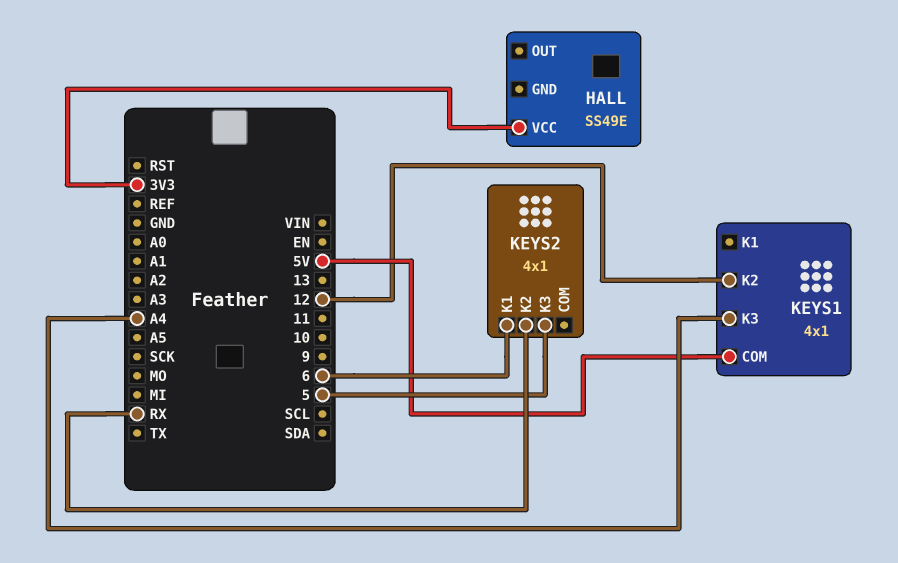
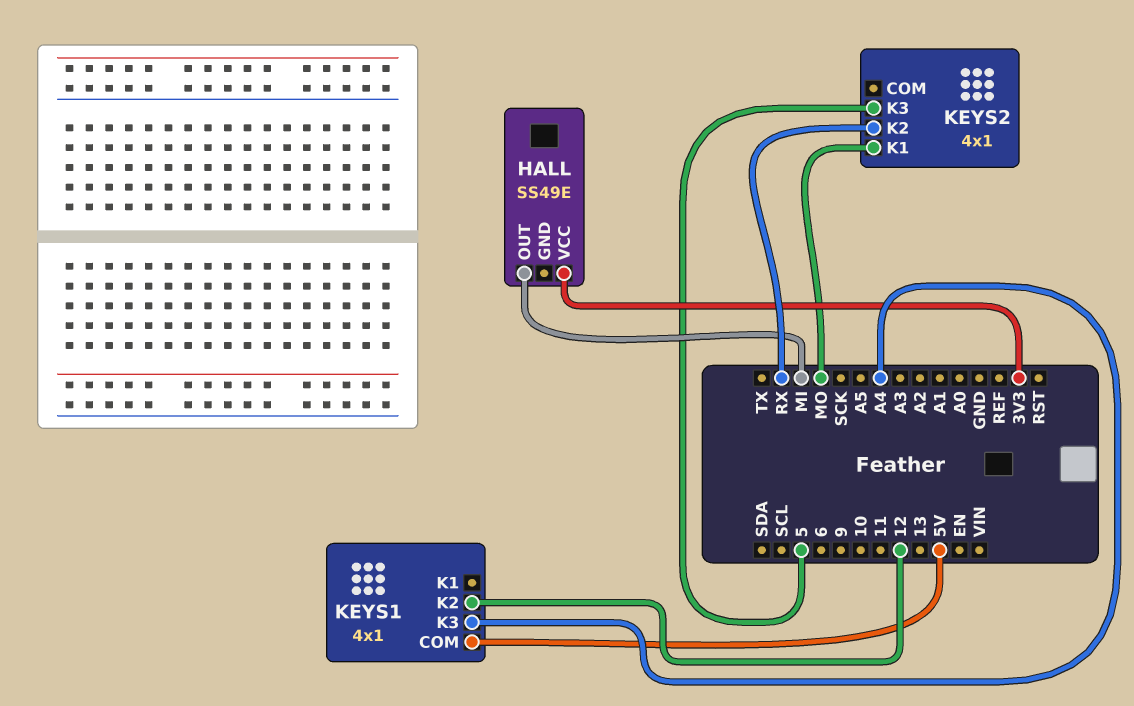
HALL pin OUT: none -> MI
KEYS2 pin K1: 6 -> MO

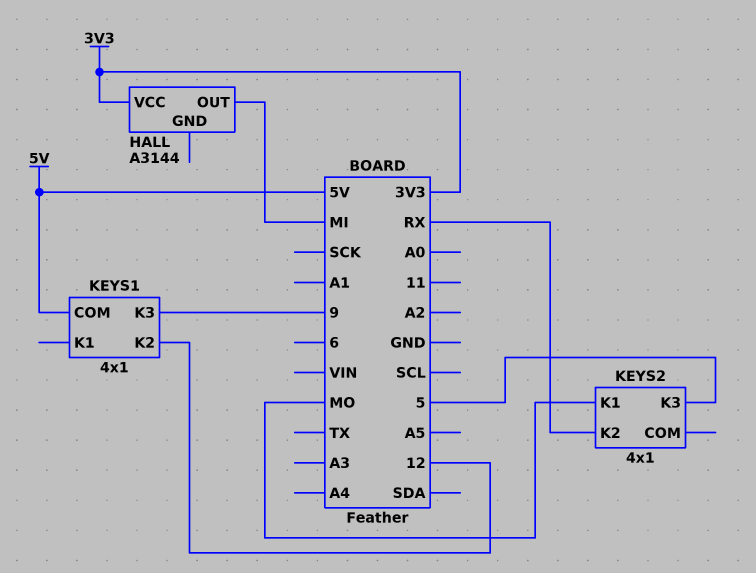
HALL: SS49E -> A3144
KEYS1 pin K3: A4 -> 9

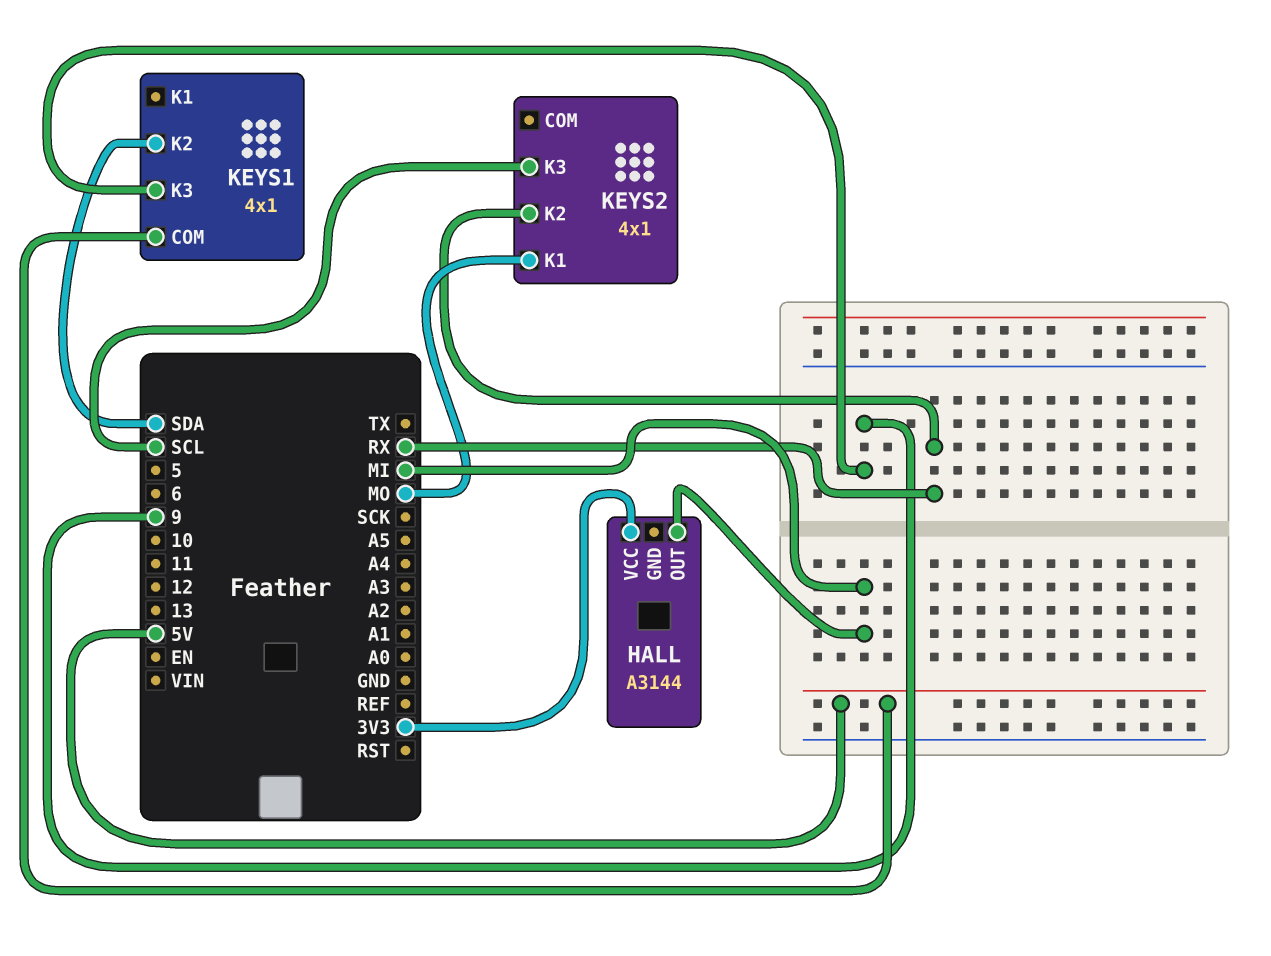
KEYS1 pin K2: 12 -> SDA
KEYS2 pin K3: 5 -> SCL

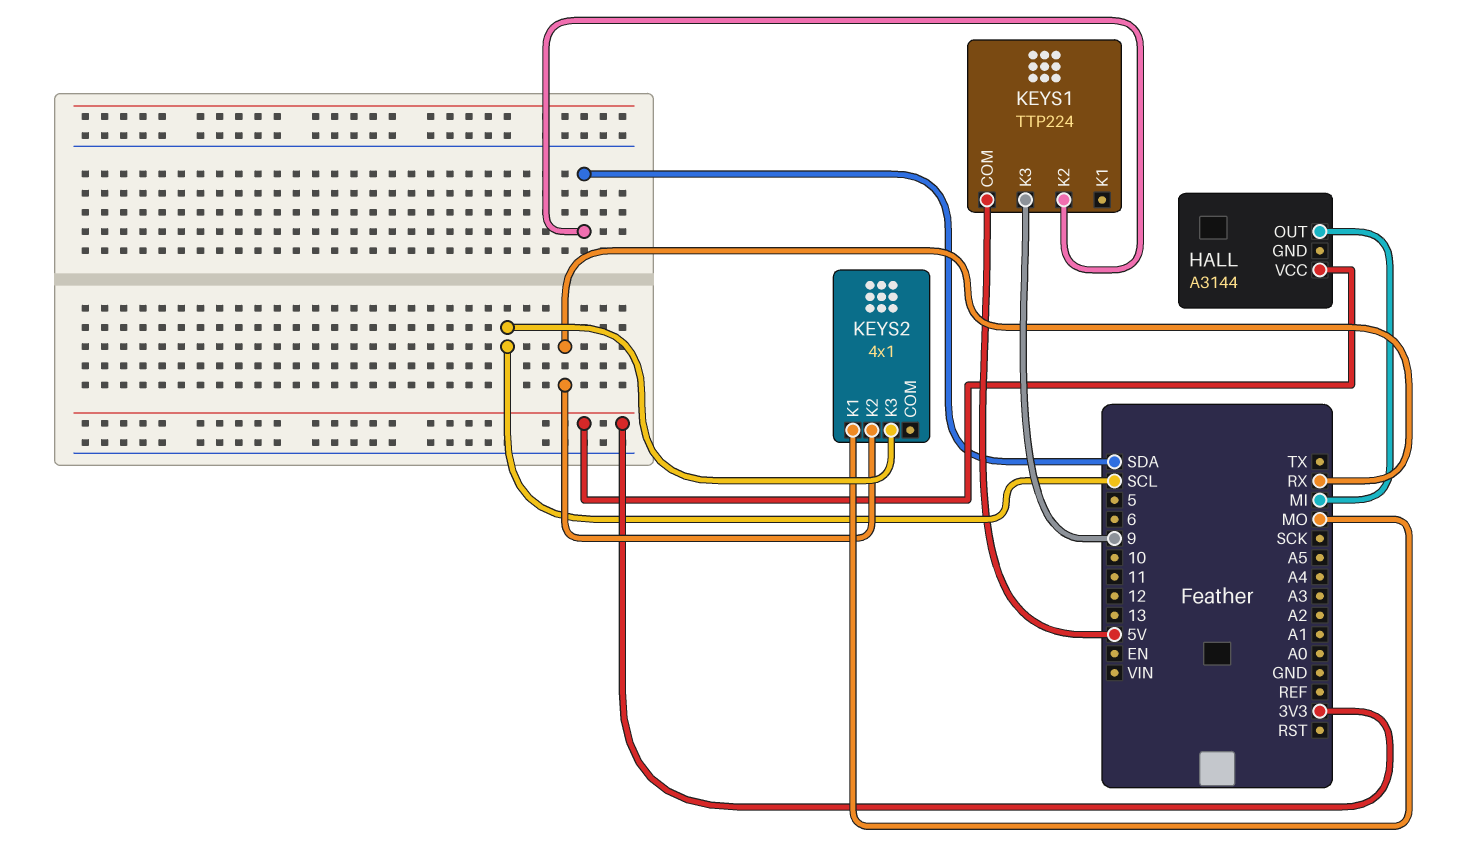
KEYS1: 4x1 -> TTP224

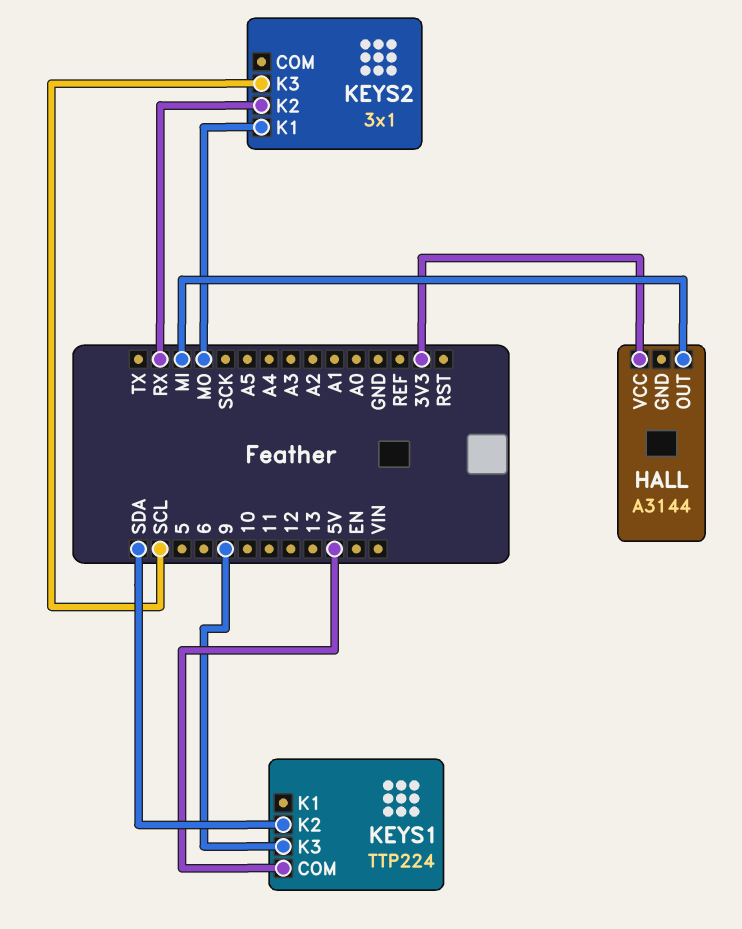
KEYS2: 4x1 -> 3x1

